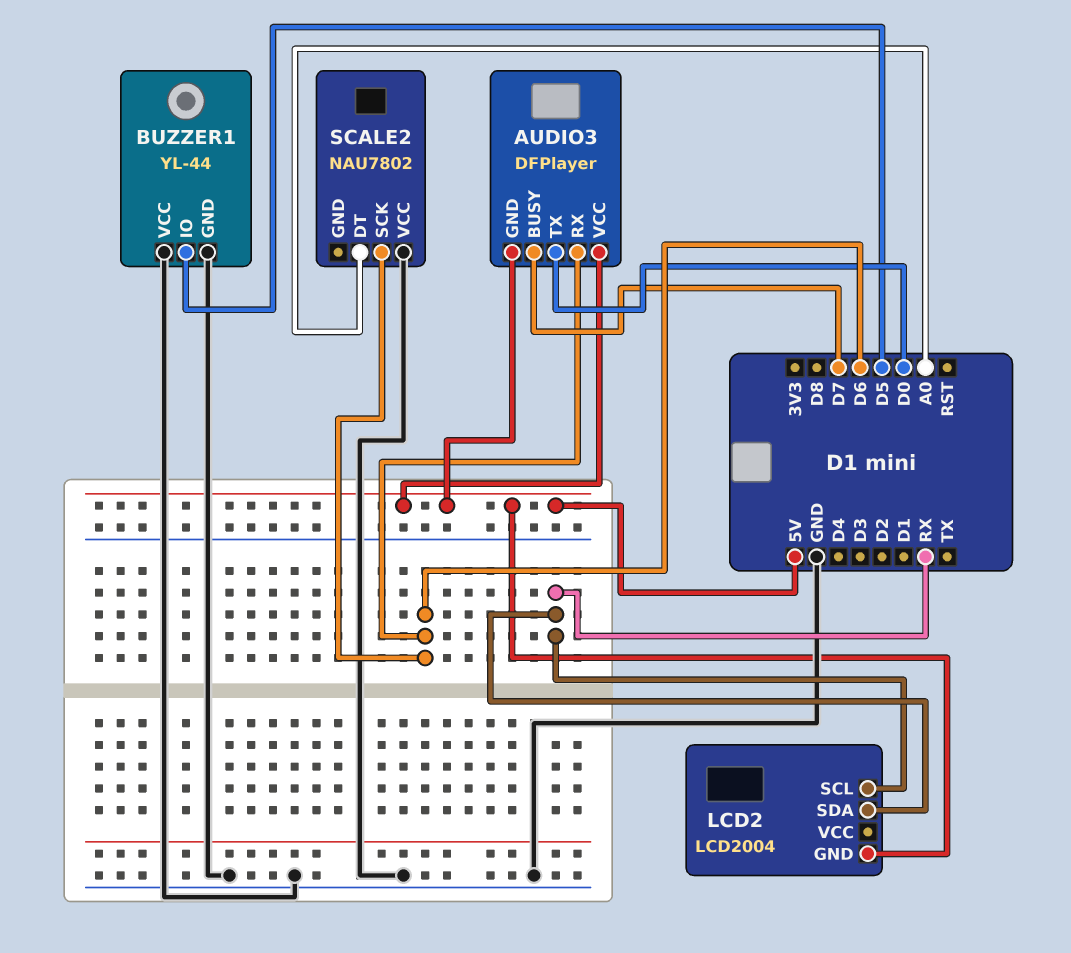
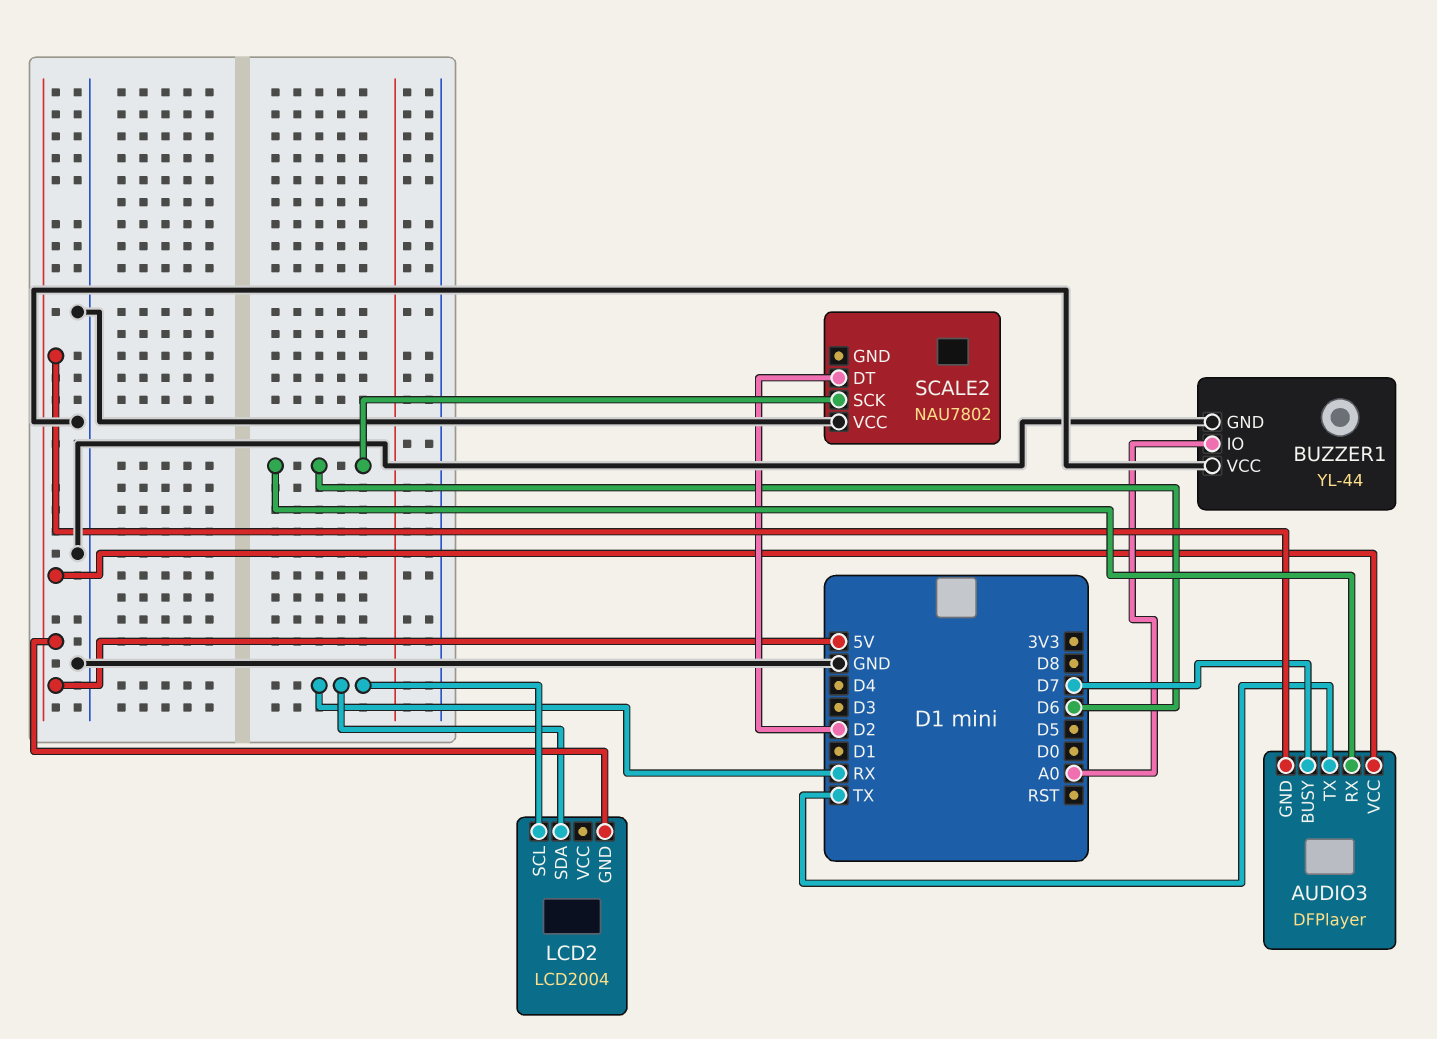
AUDIO3 pin TX: D0 -> TX
BUZZER1 pin IO: D5 -> A0
SCALE2 pin DT: A0 -> D2

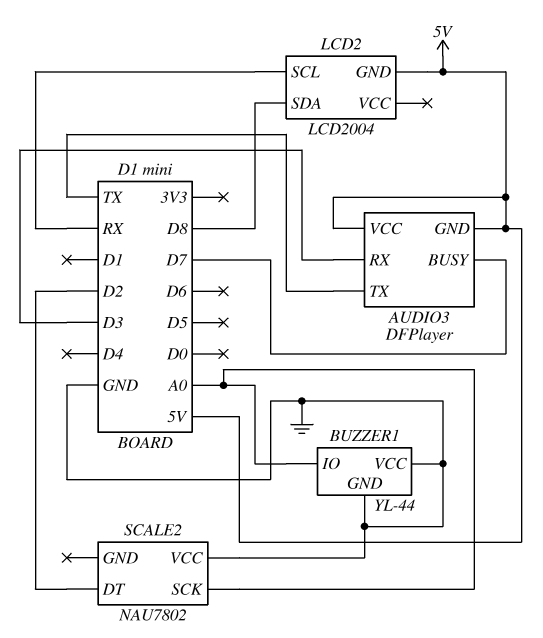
AUDIO3 pin RX: D6 -> D3
LCD2 pin SDA: RX -> D8
SCALE2 pin SCK: D6 -> A0

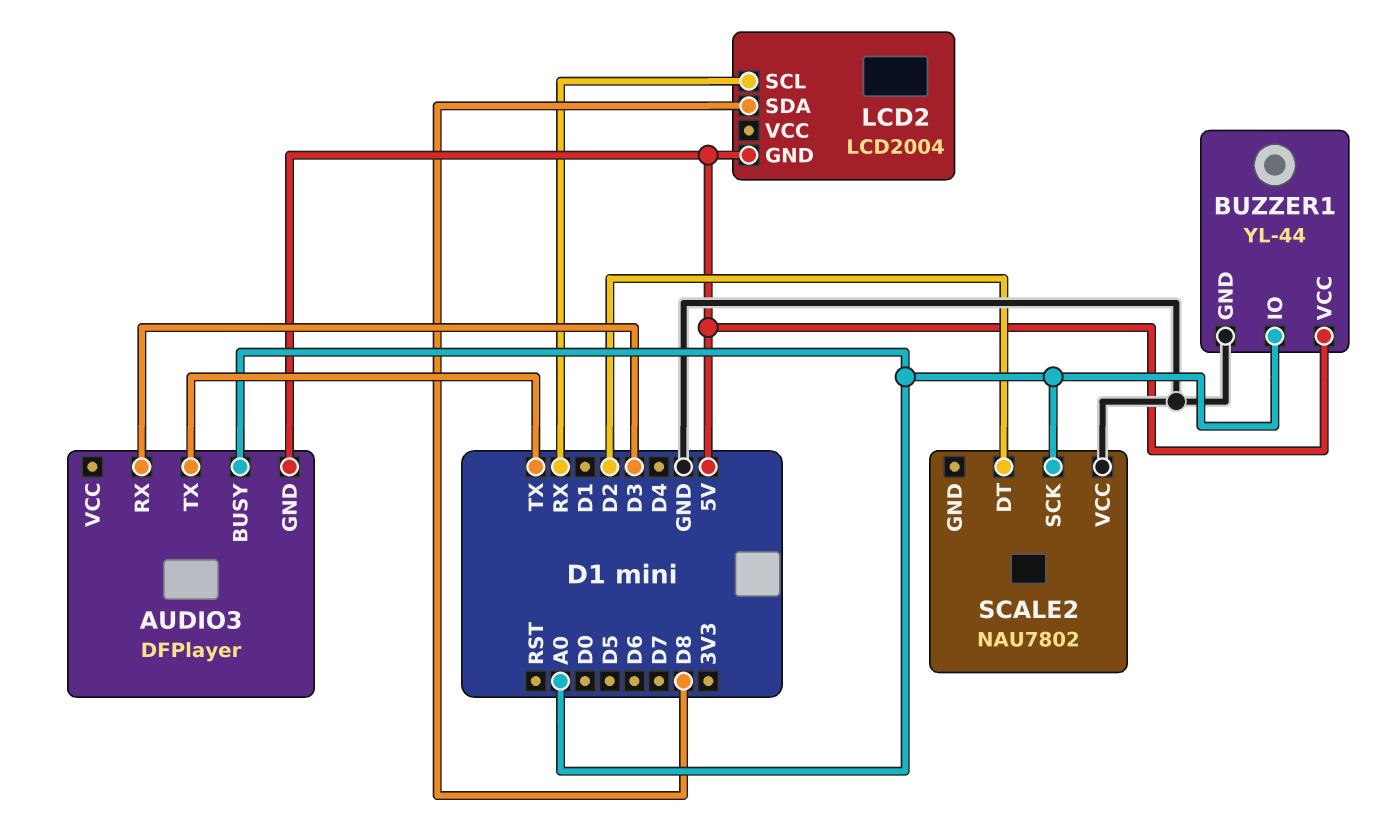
AUDIO3 pin BUSY: D7 -> A0
AUDIO3 pin VCC: 5V -> none
BUZZER1 pin VCC: GND -> 5V

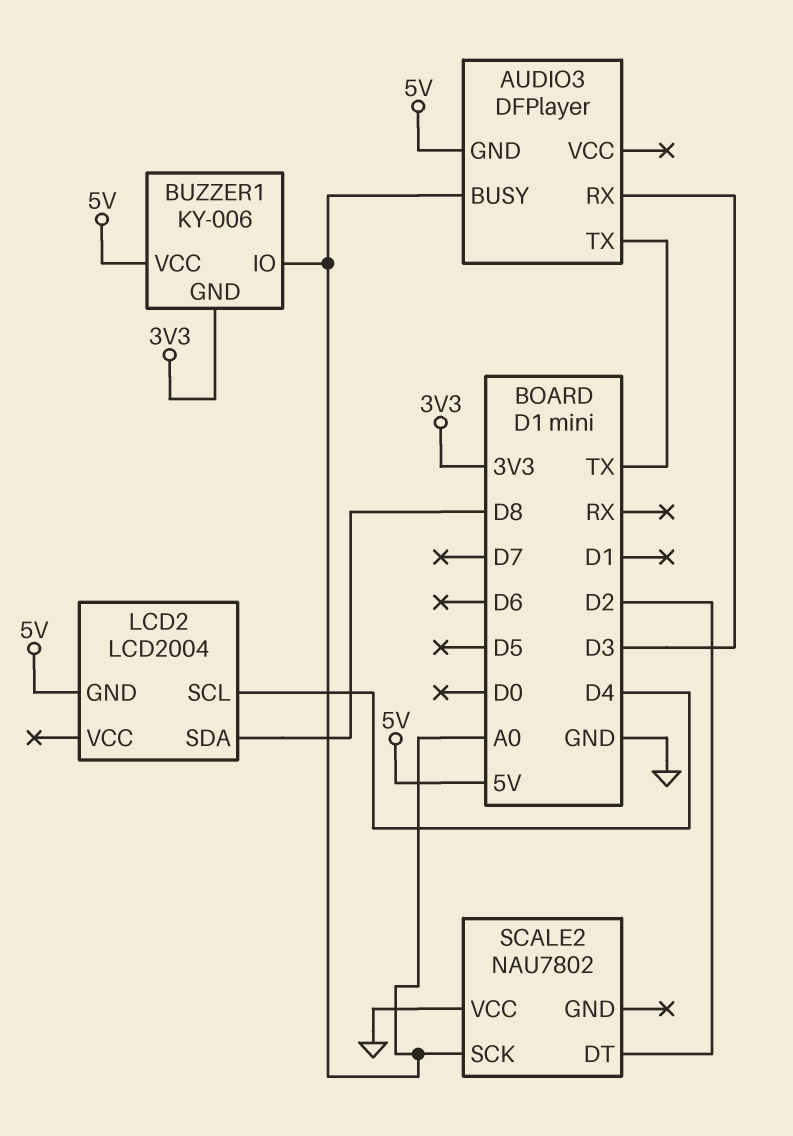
BUZZER1: YL-44 -> KY-006
BUZZER1 pin GND: GND -> 3V3
LCD2 pin SCL: RX -> D4

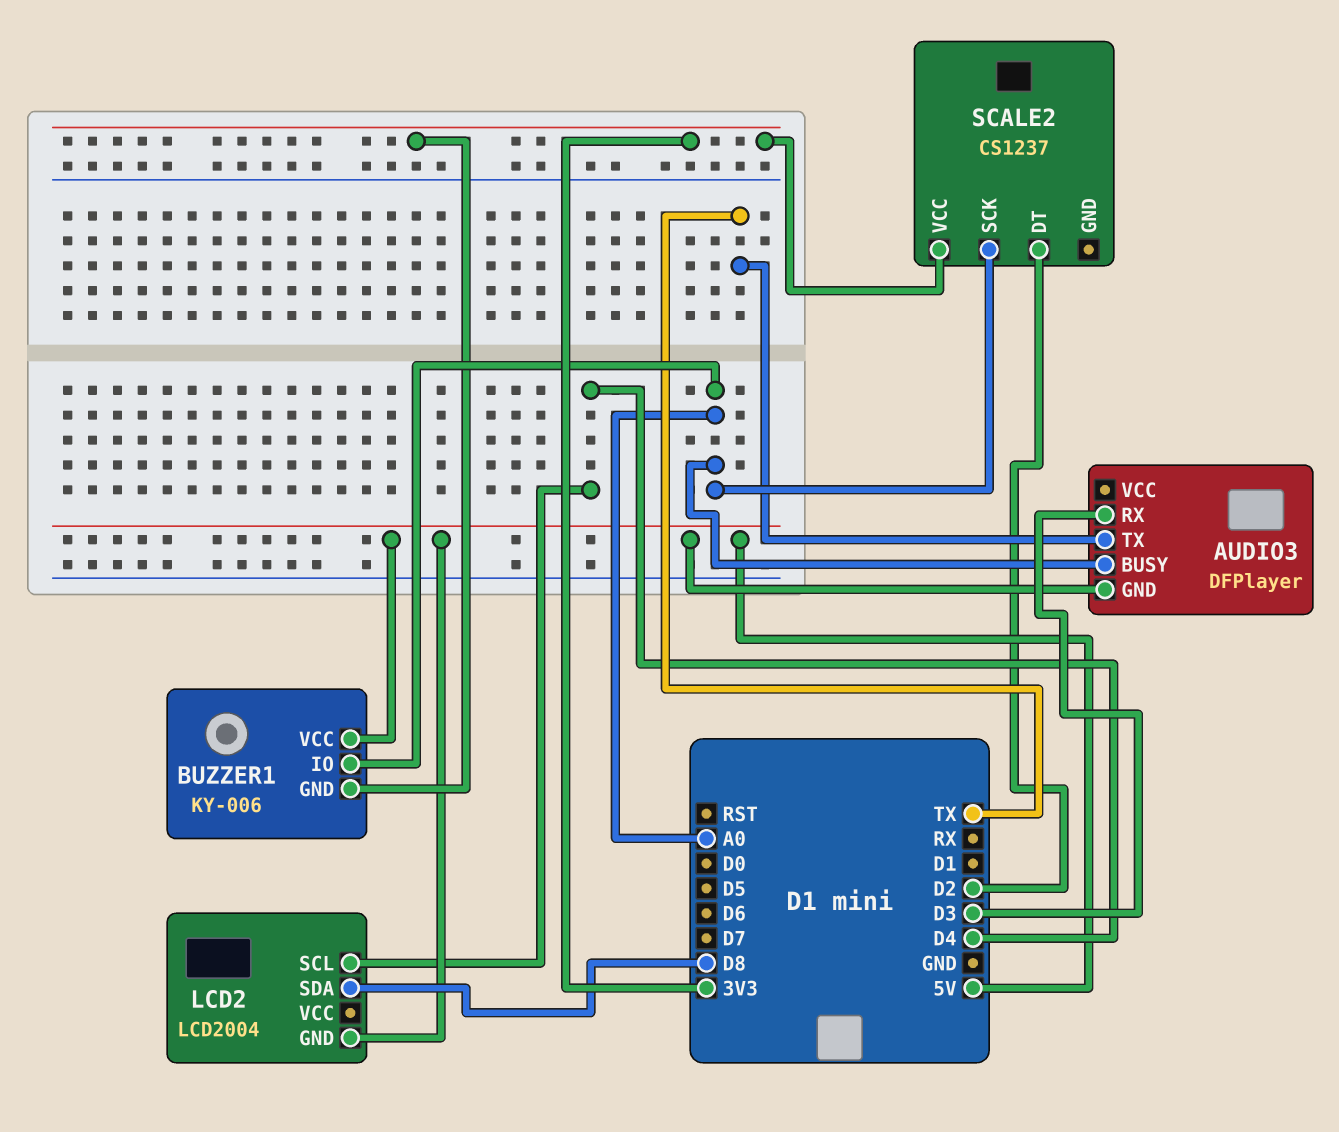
SCALE2: NAU7802 -> CS1237
SCALE2 pin VCC: GND -> 3V3

